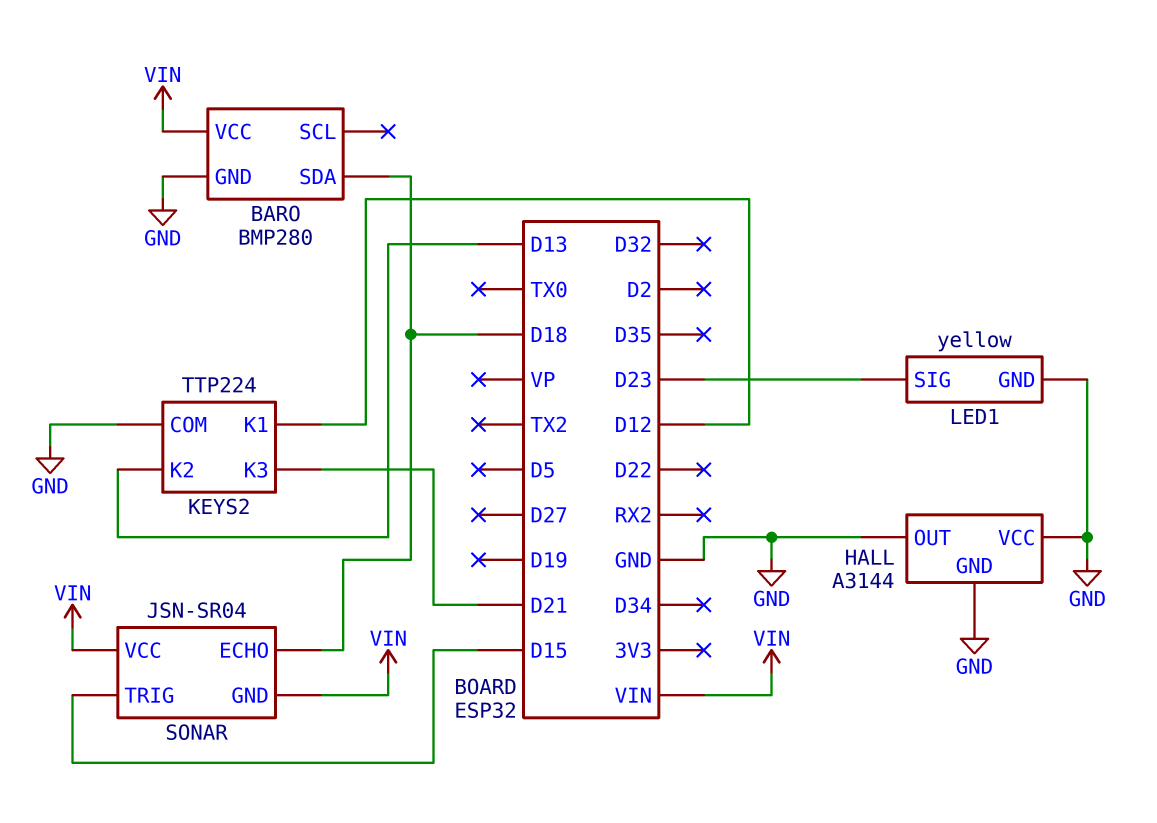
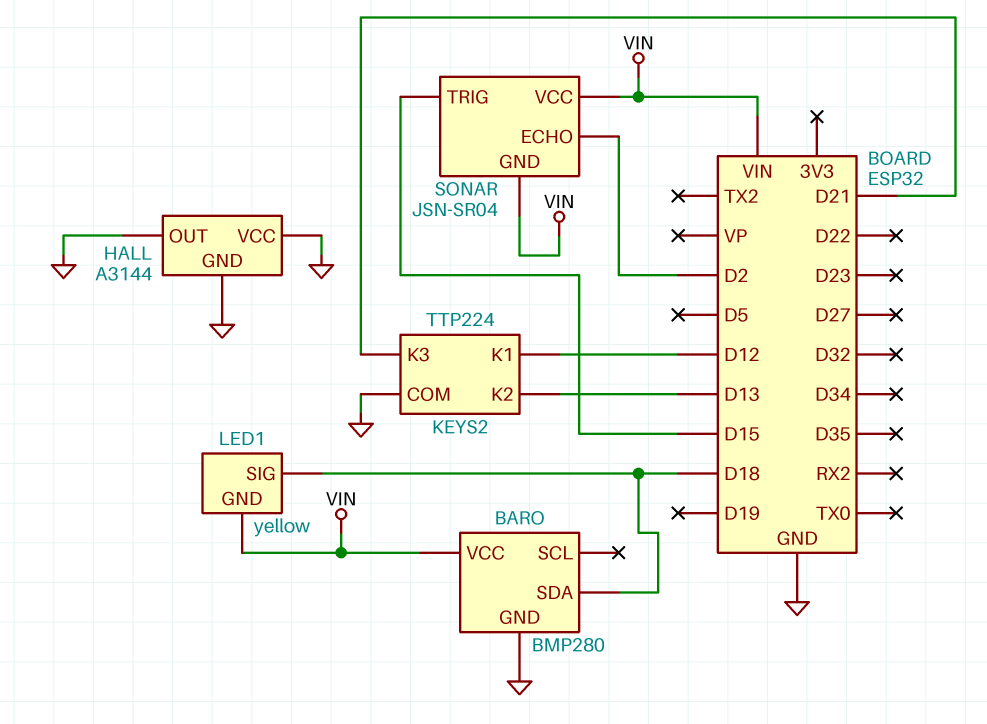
LED1 pin GND: GND -> VIN
LED1 pin SIG: D23 -> D18
SONAR pin ECHO: D18 -> D2

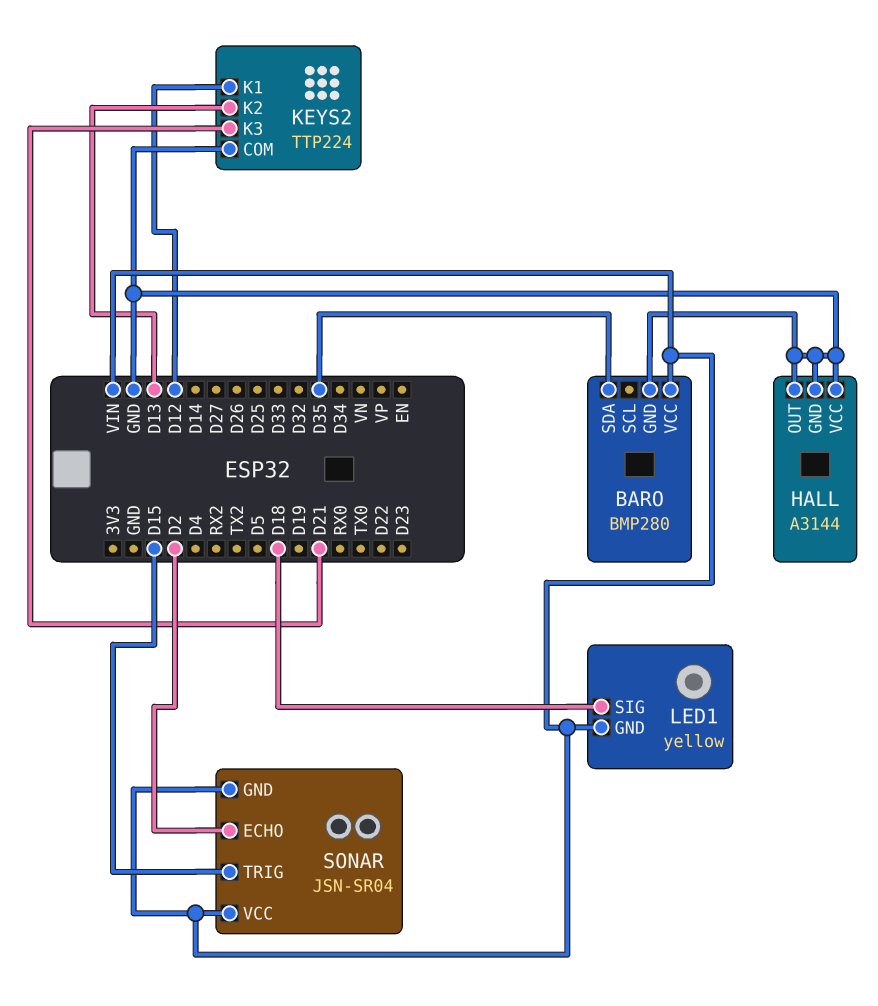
BARO pin SDA: D18 -> D35

